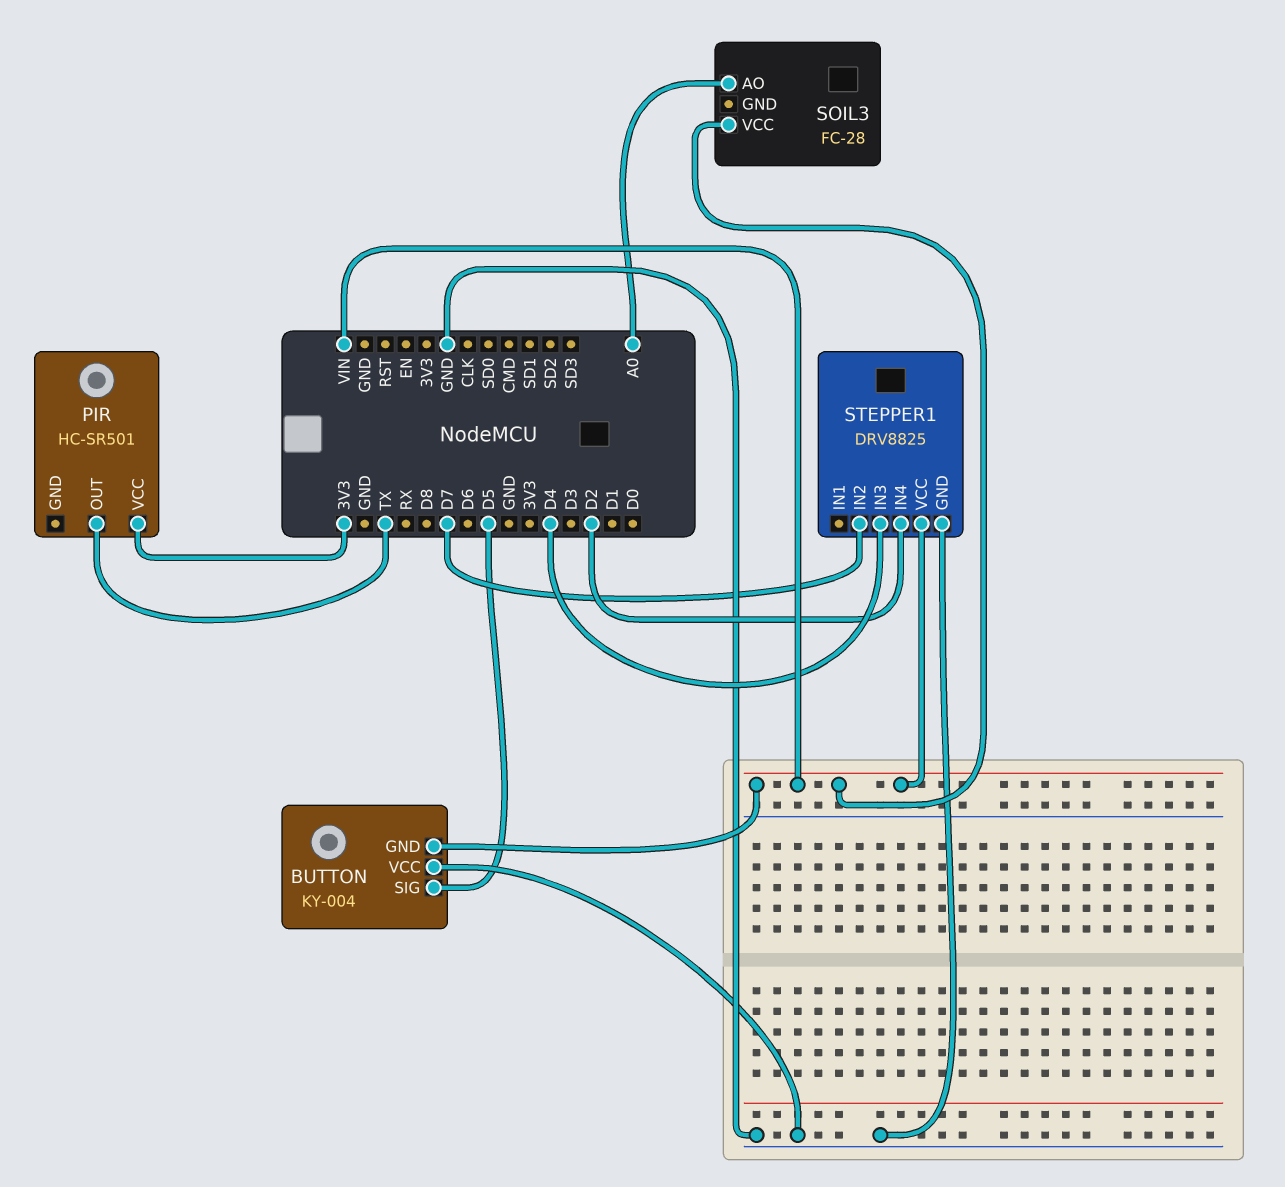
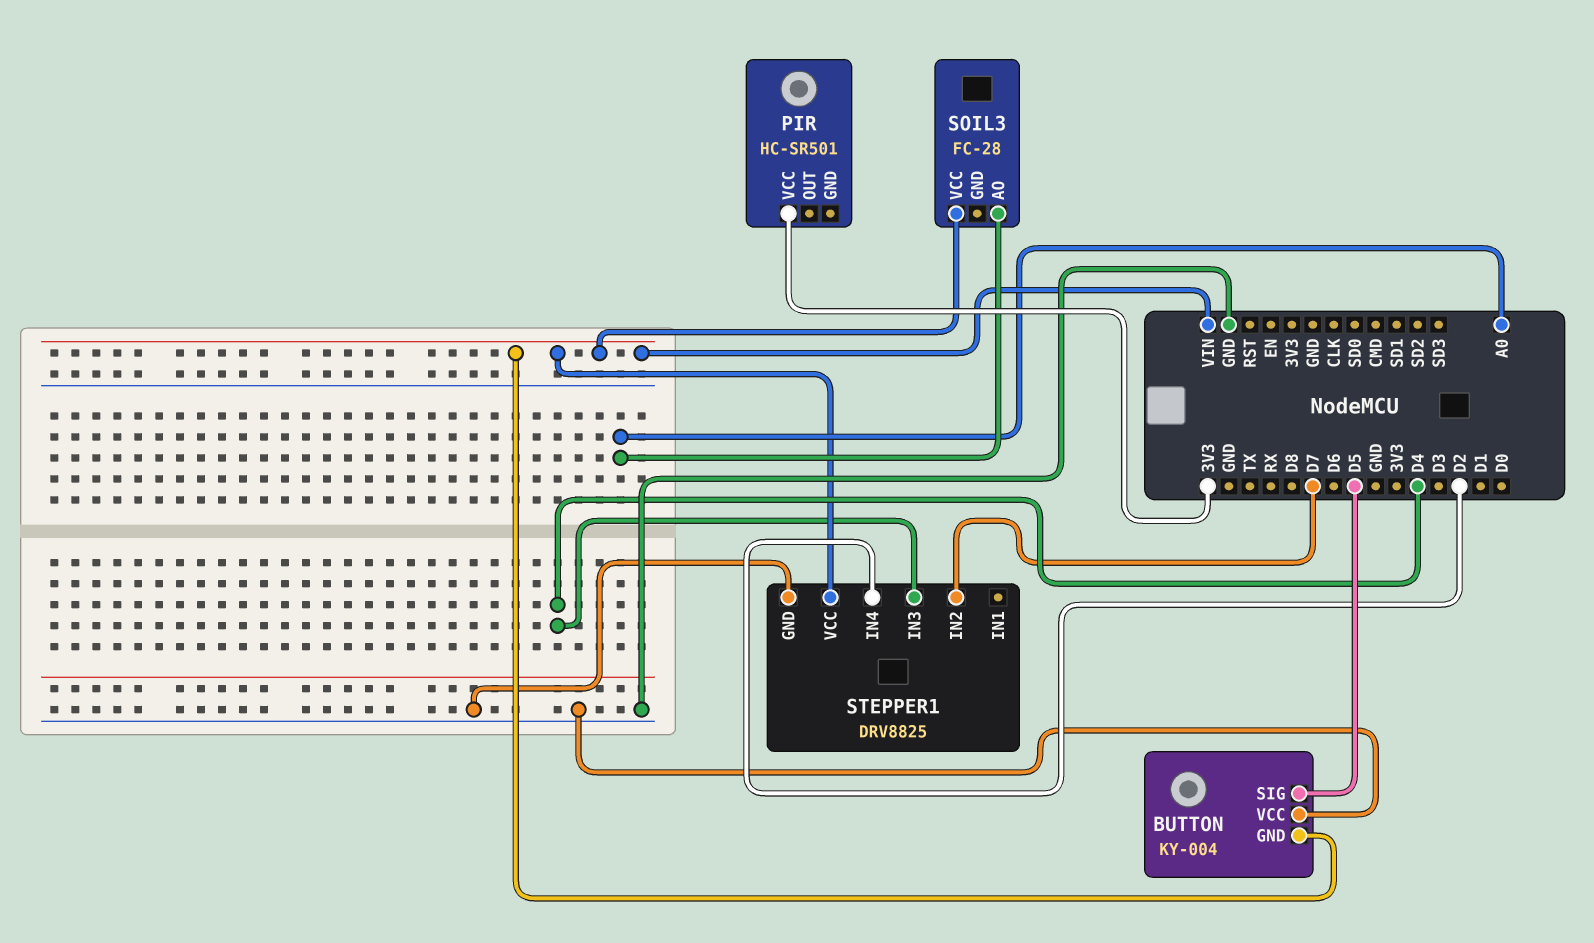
PIR pin OUT: TX -> none

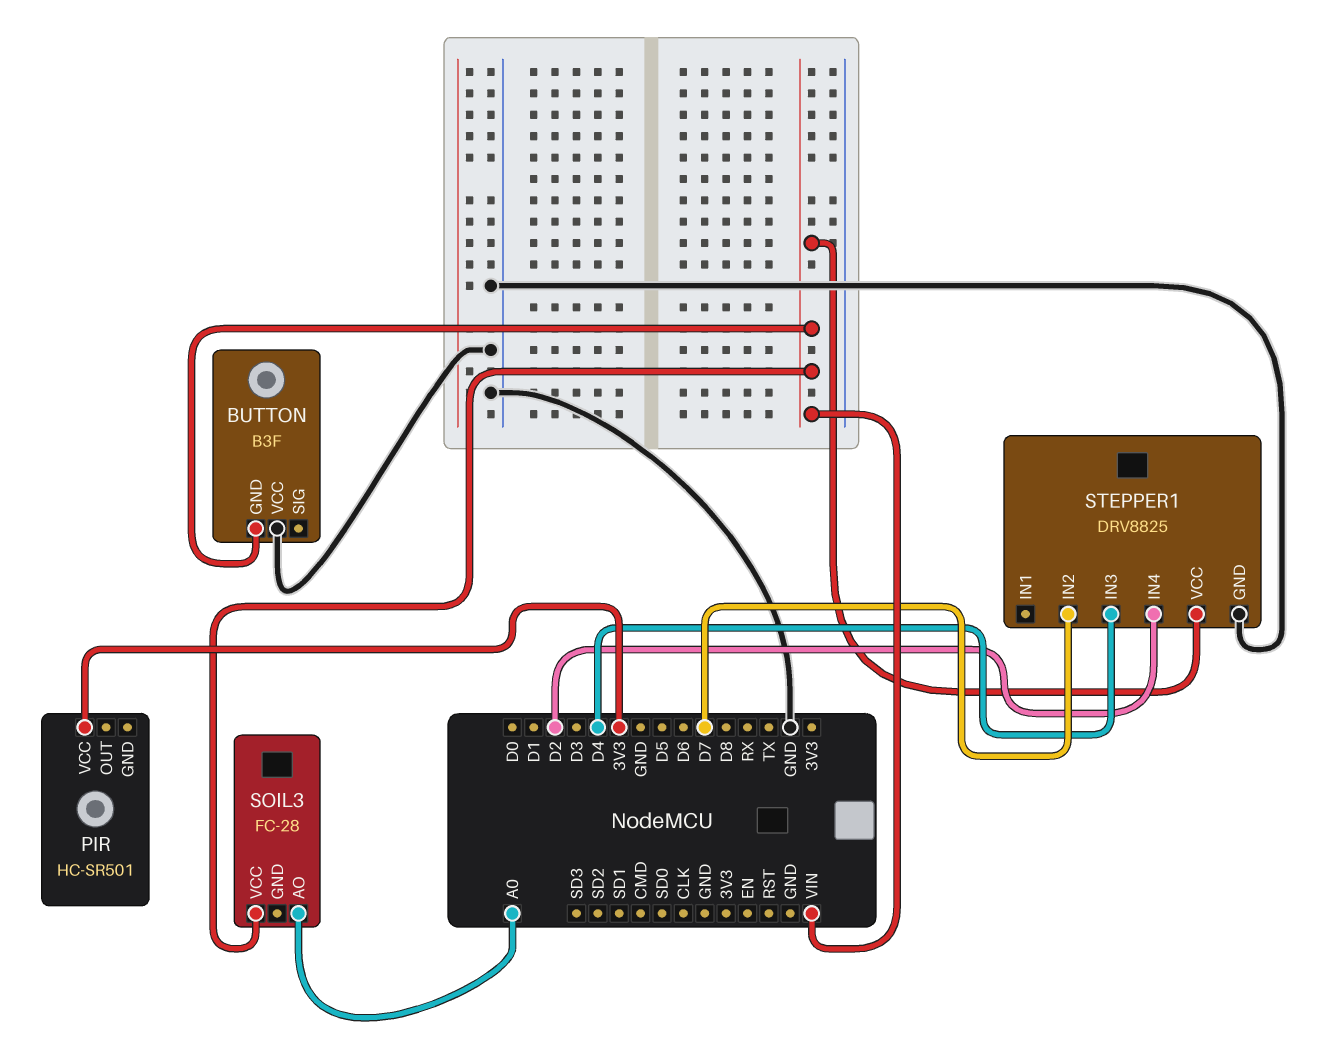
BUTTON: KY-004 -> B3F
BUTTON pin SIG: D5 -> none

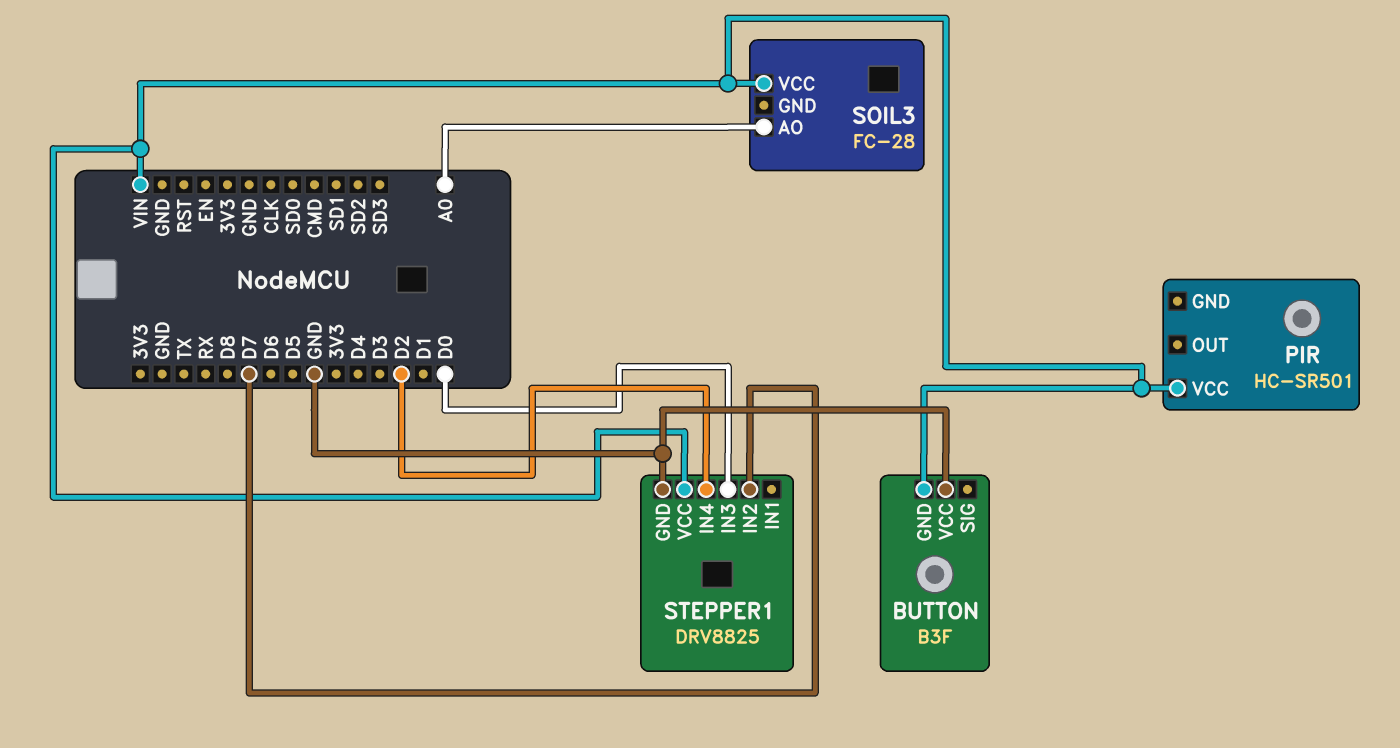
PIR pin VCC: 3V3 -> VIN
STEPPER1 pin IN3: D4 -> D0

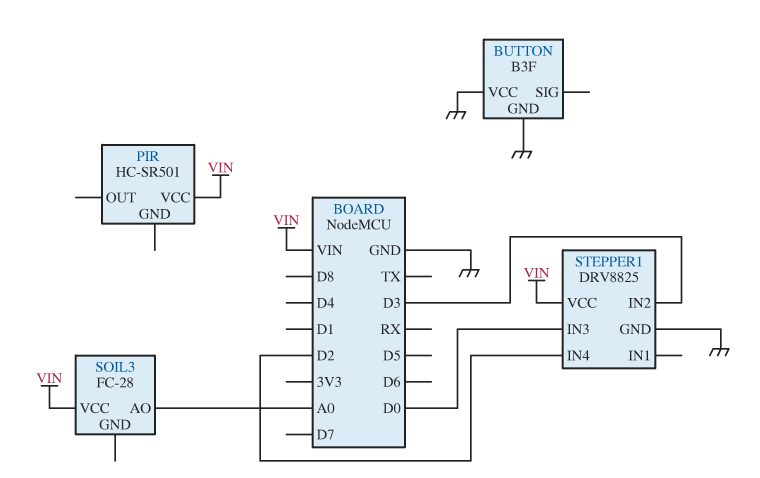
BUTTON pin GND: VIN -> GND
STEPPER1 pin IN2: D7 -> D3

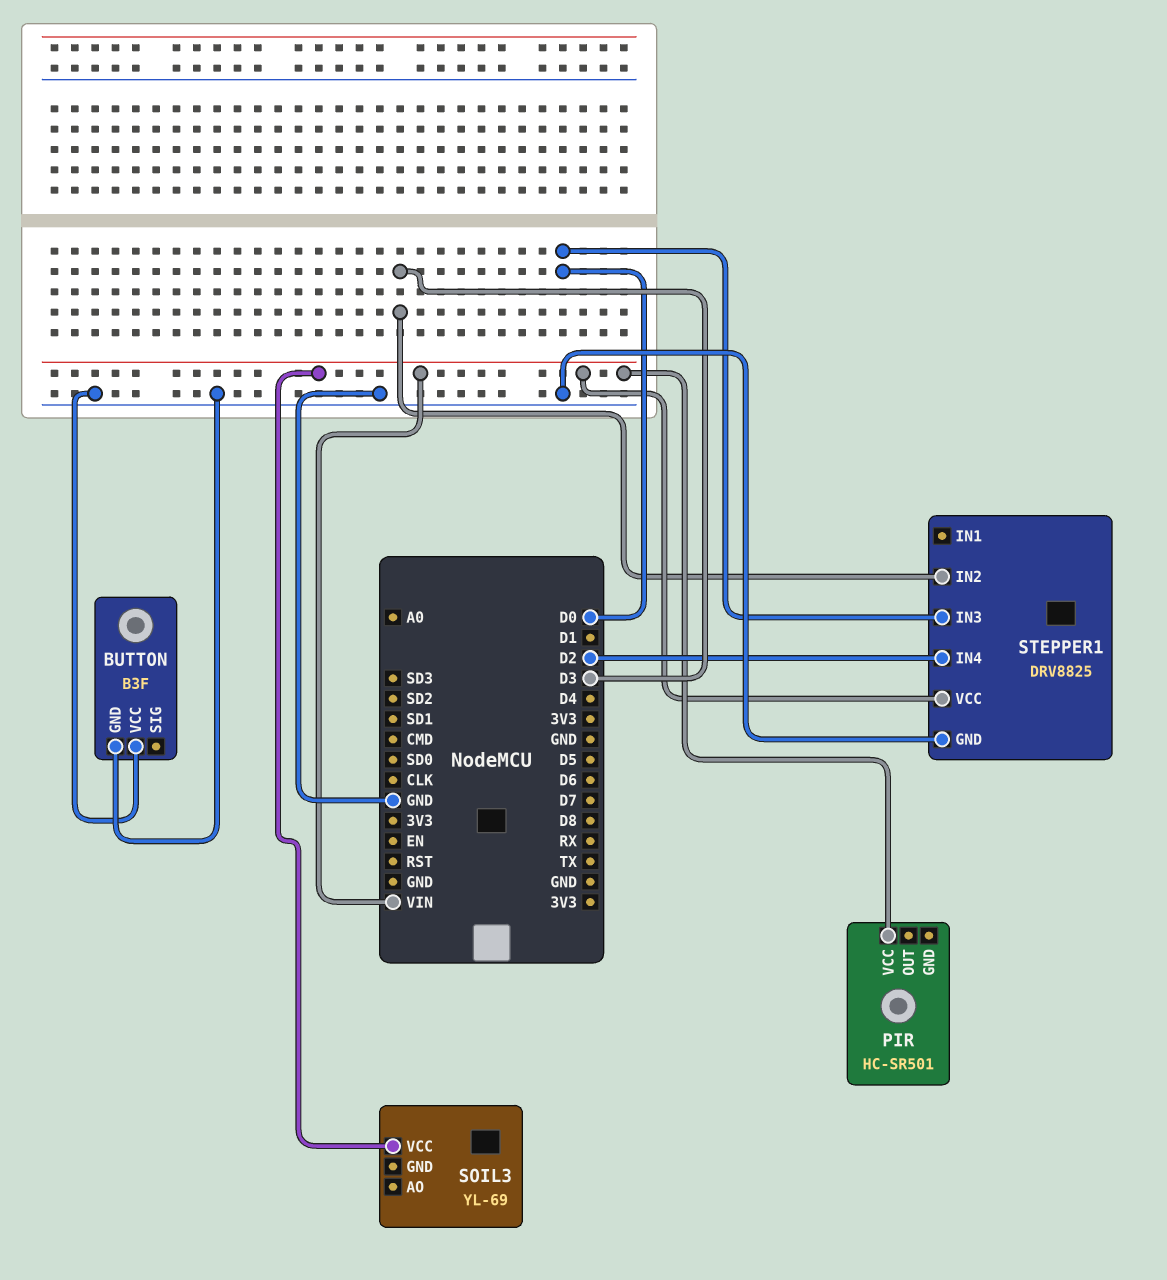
SOIL3: FC-28 -> YL-69
SOIL3 pin AO: A0 -> none

